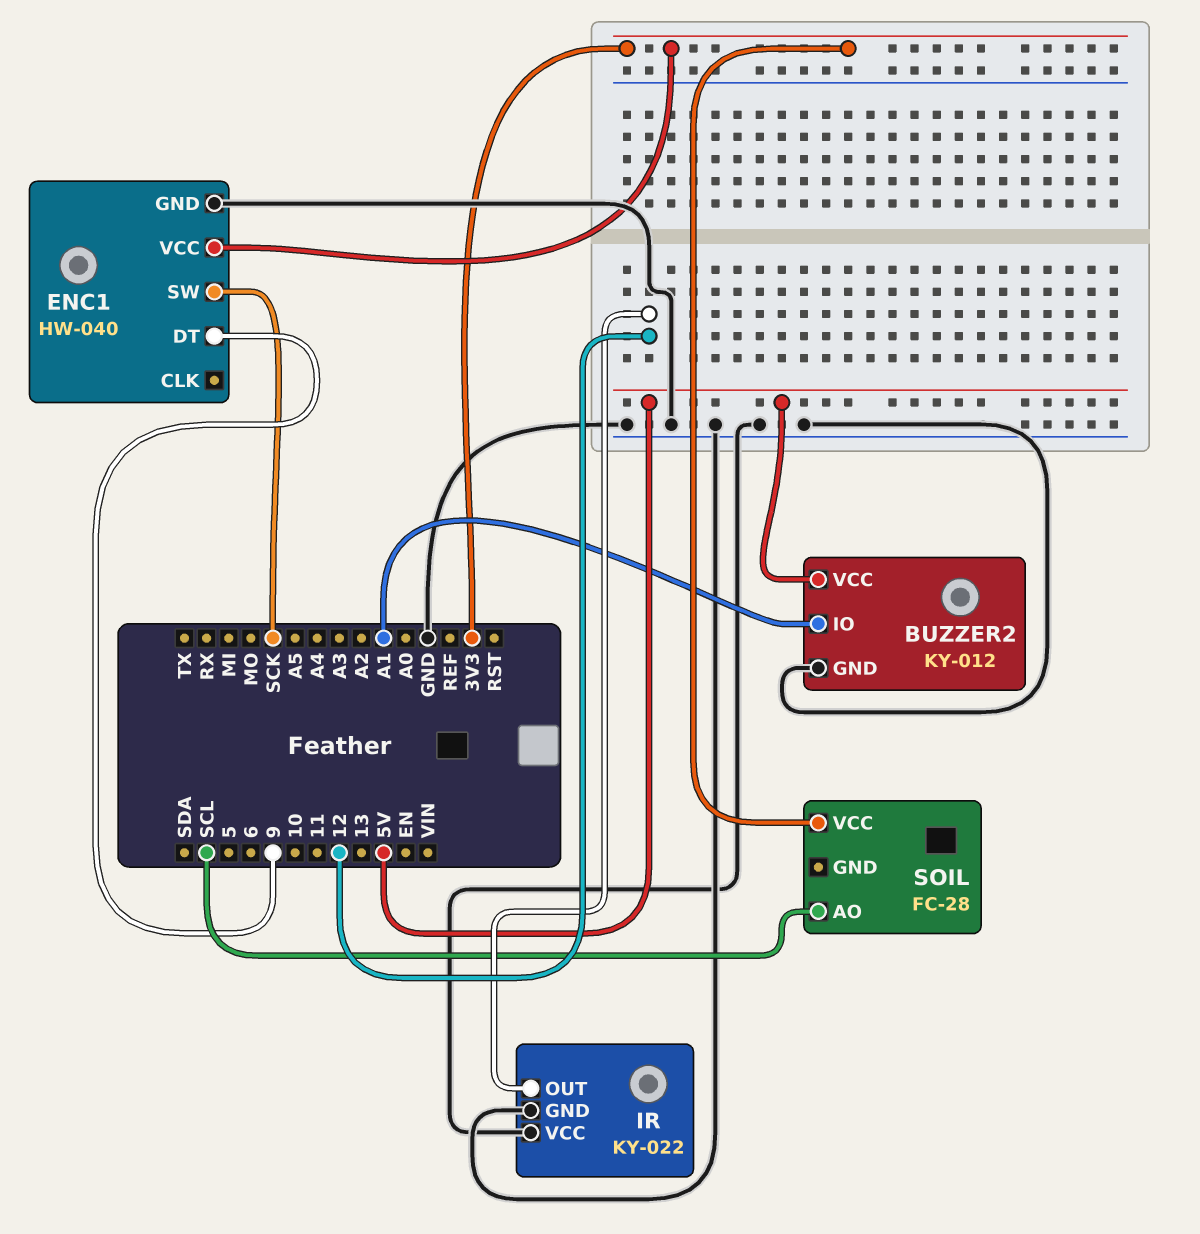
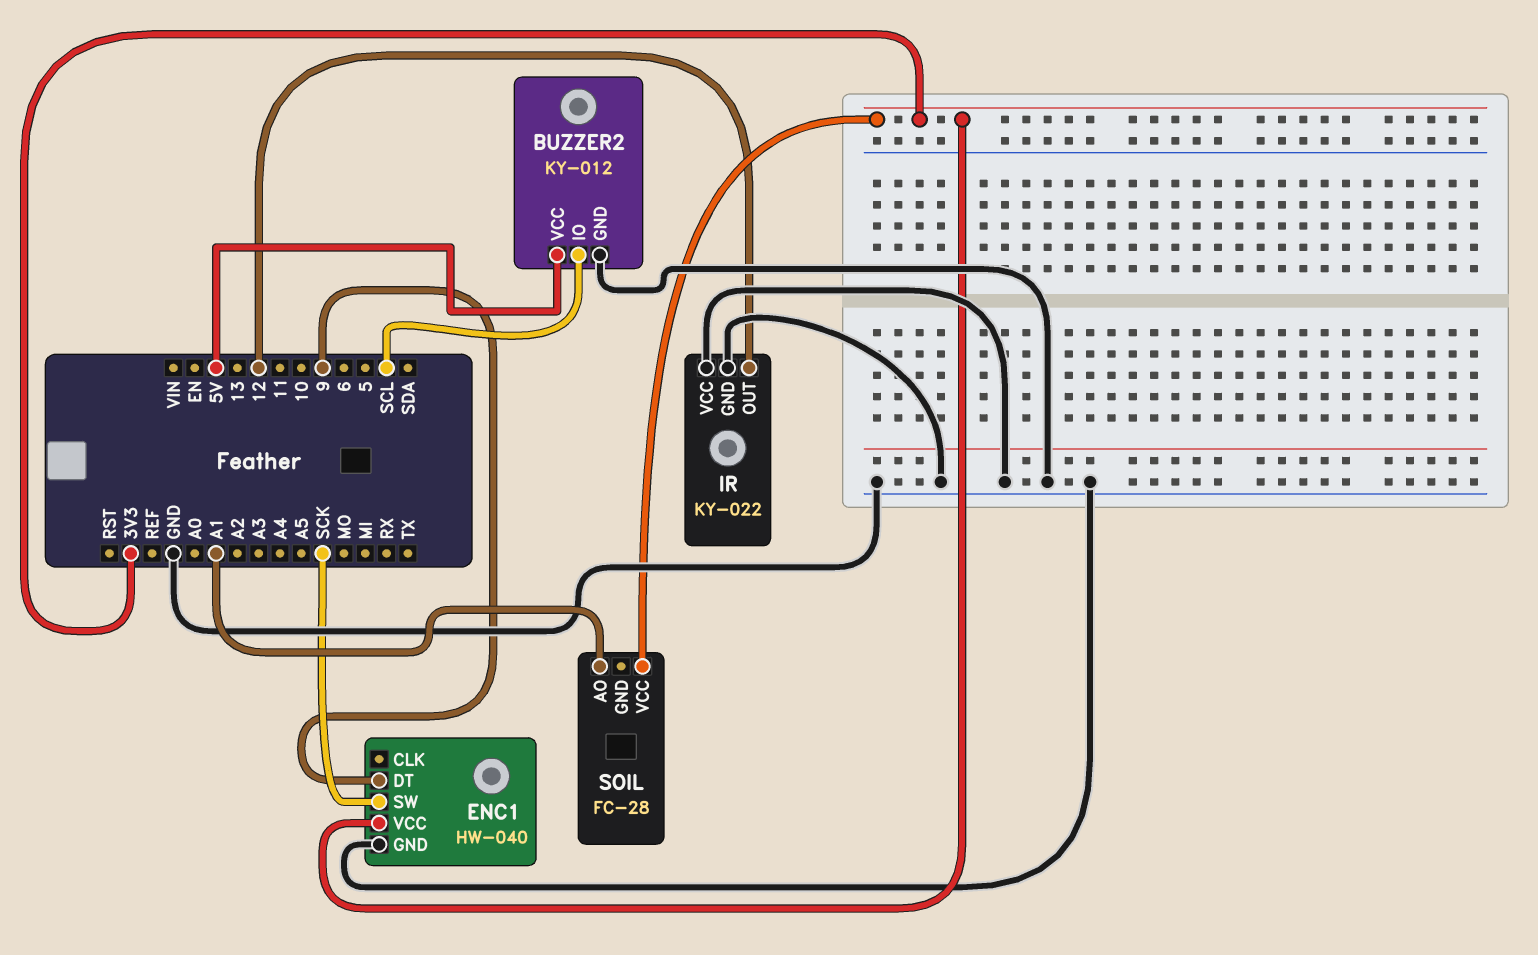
BUZZER2 pin IO: A1 -> SCL
SOIL pin AO: SCL -> A1

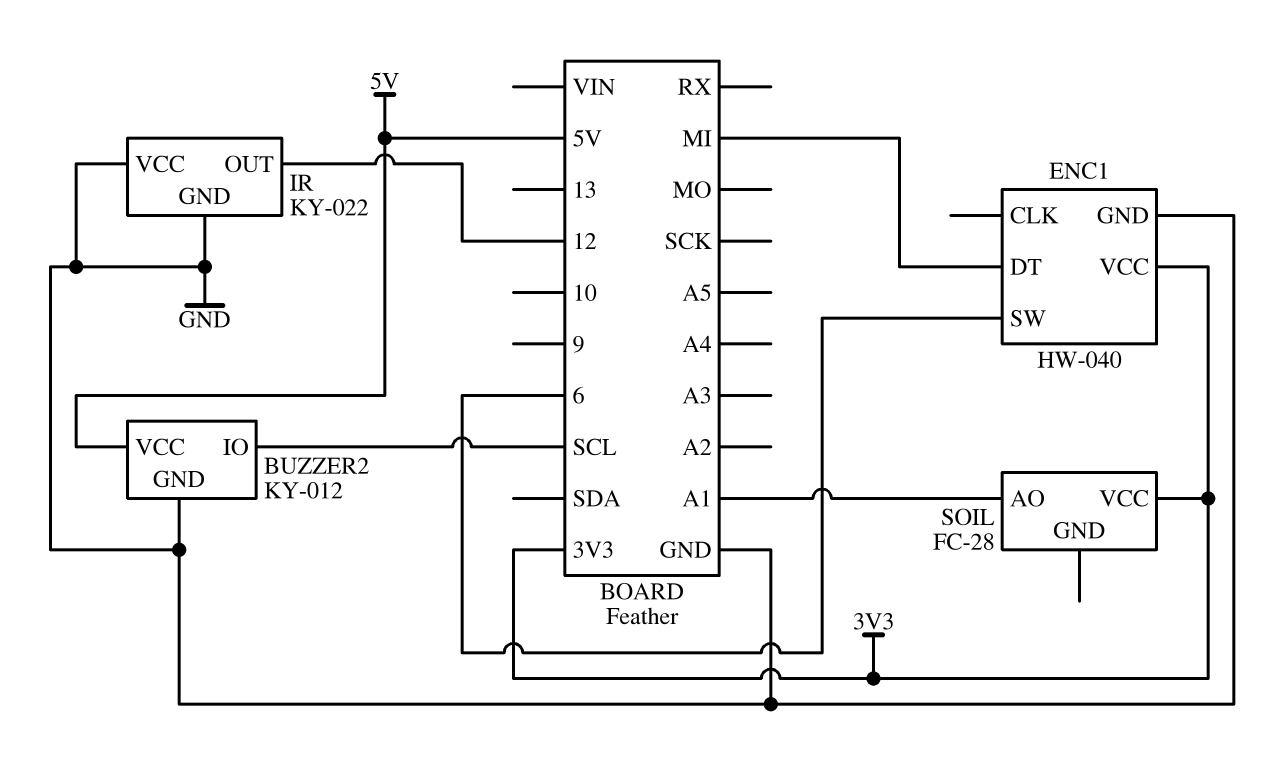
ENC1 pin DT: 9 -> MI
ENC1 pin SW: SCK -> 6

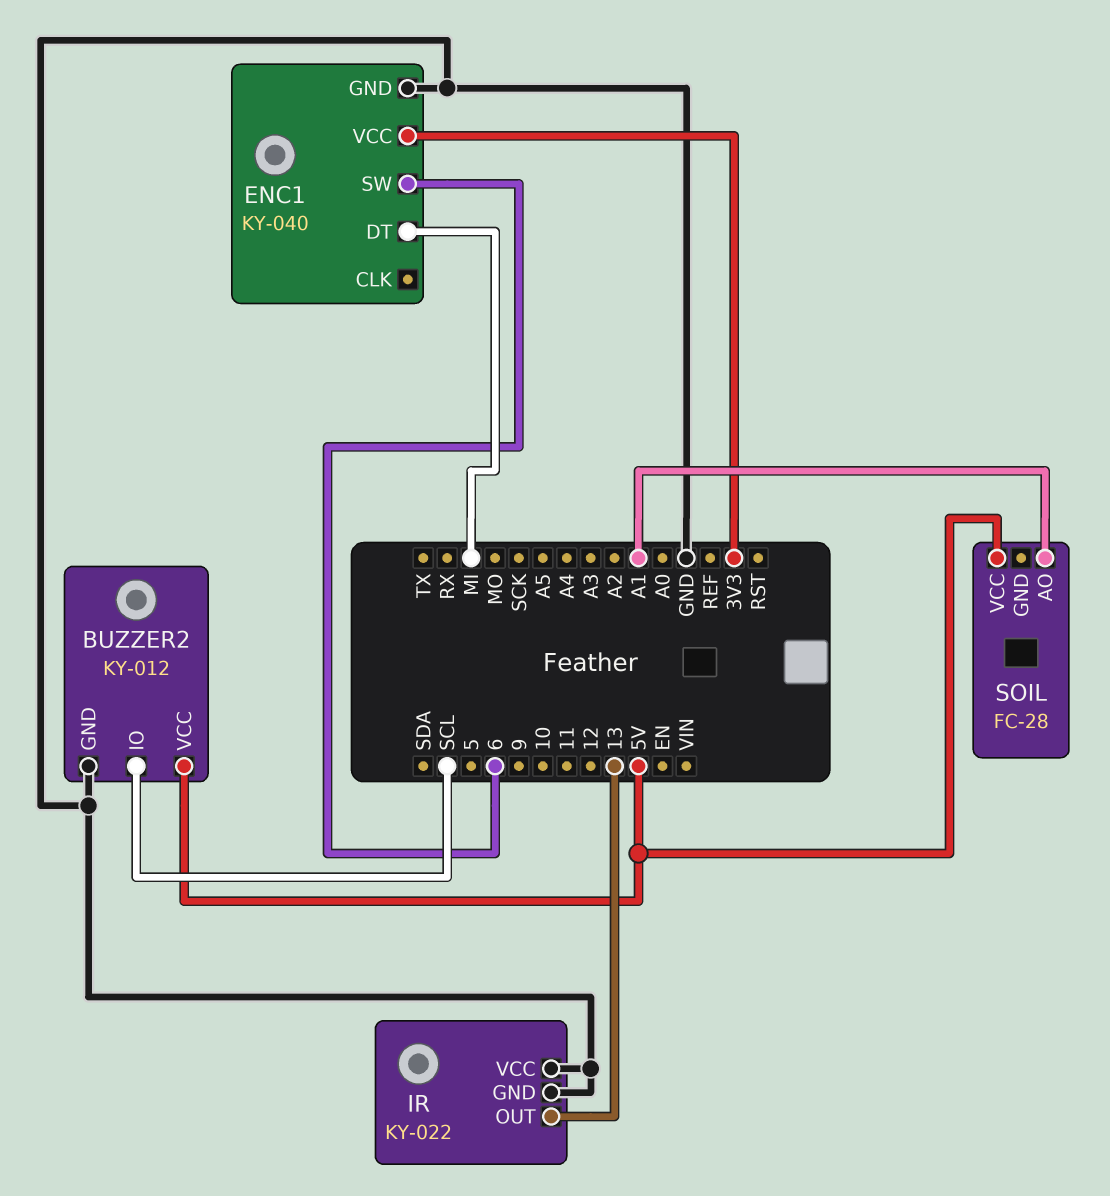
ENC1: HW-040 -> KY-040
IR pin OUT: 12 -> 13
SOIL pin VCC: 3V3 -> 5V

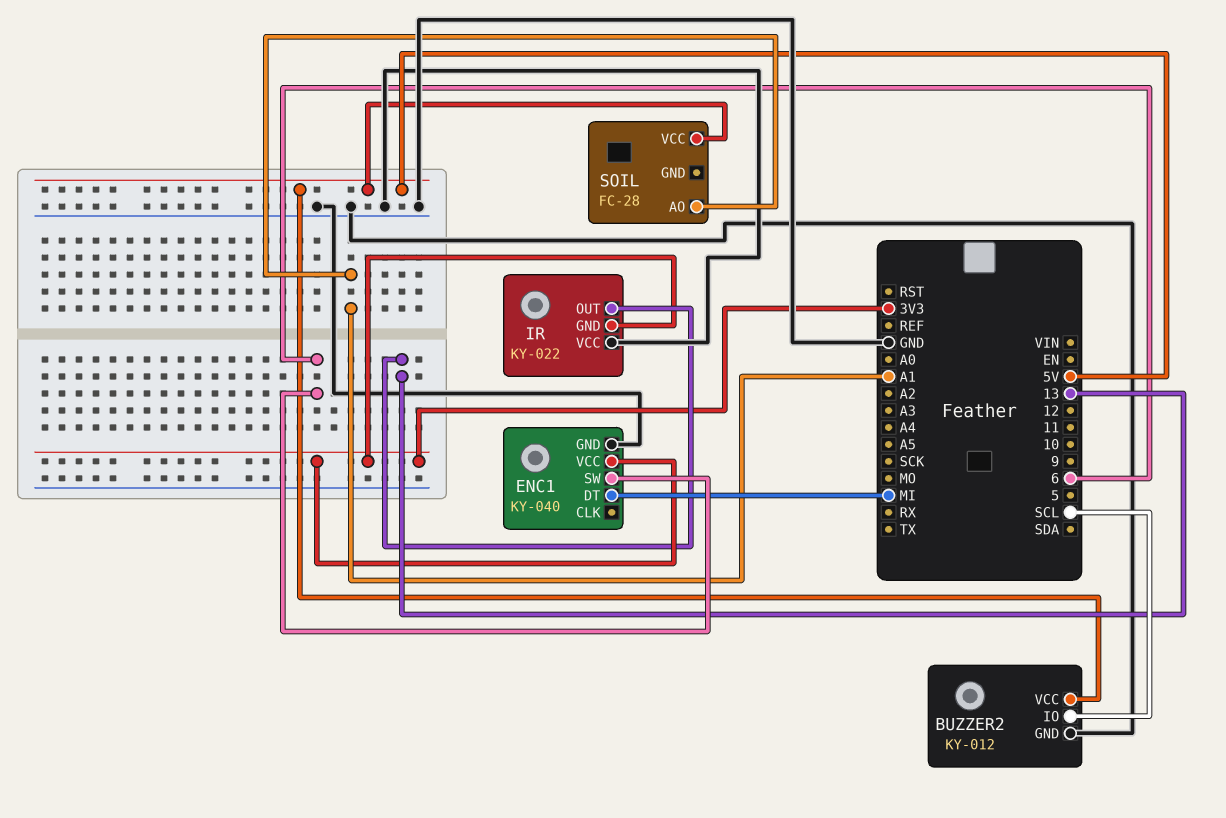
IR pin GND: GND -> 3V3

